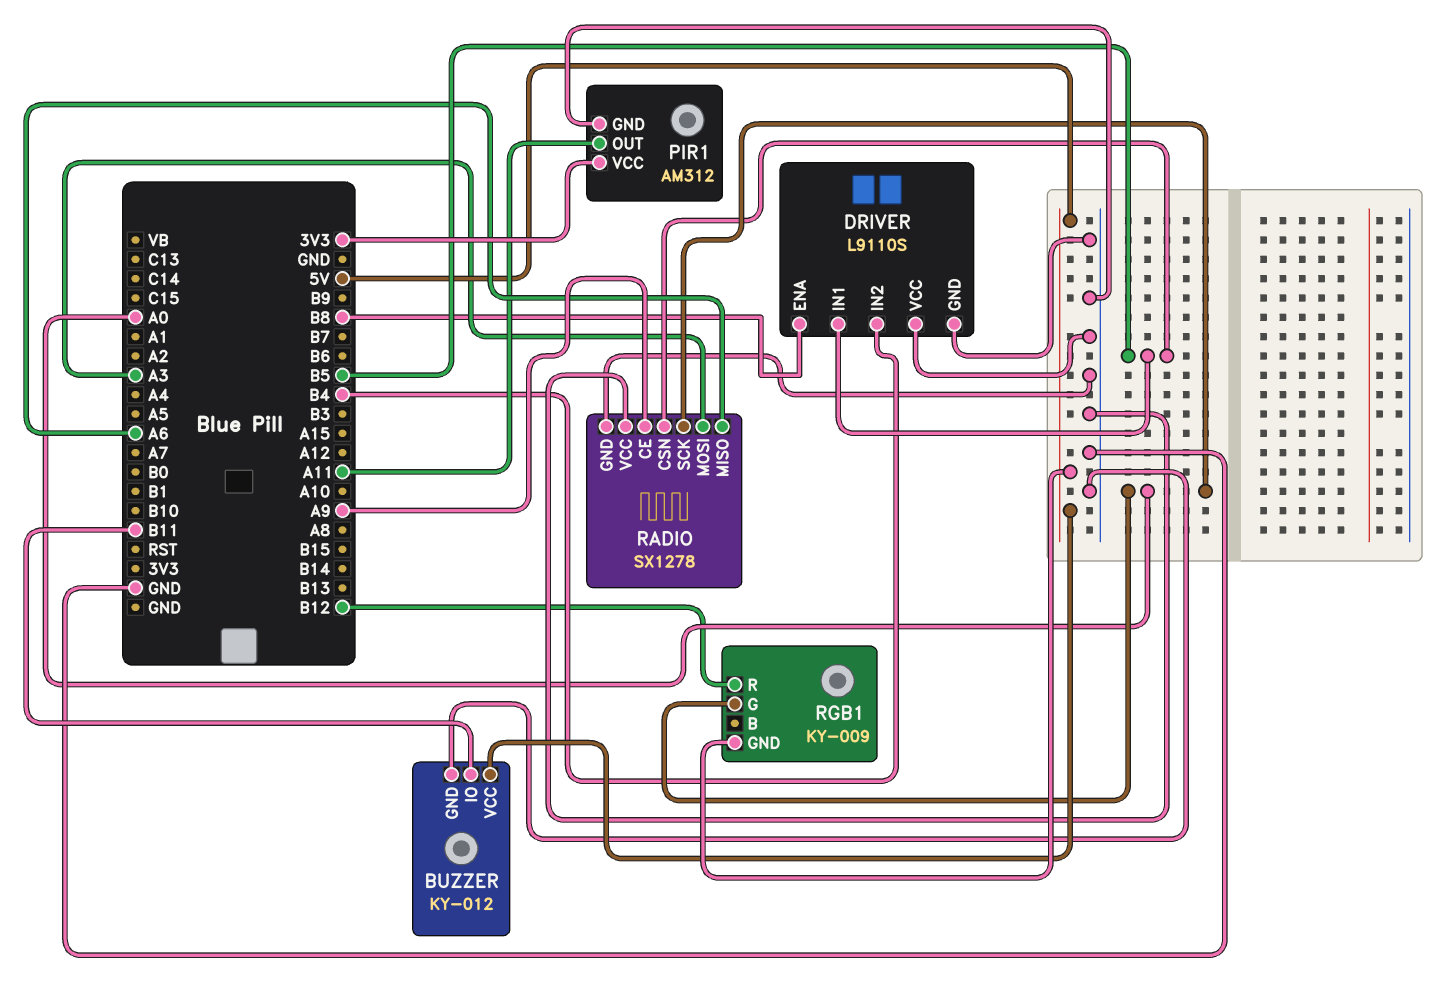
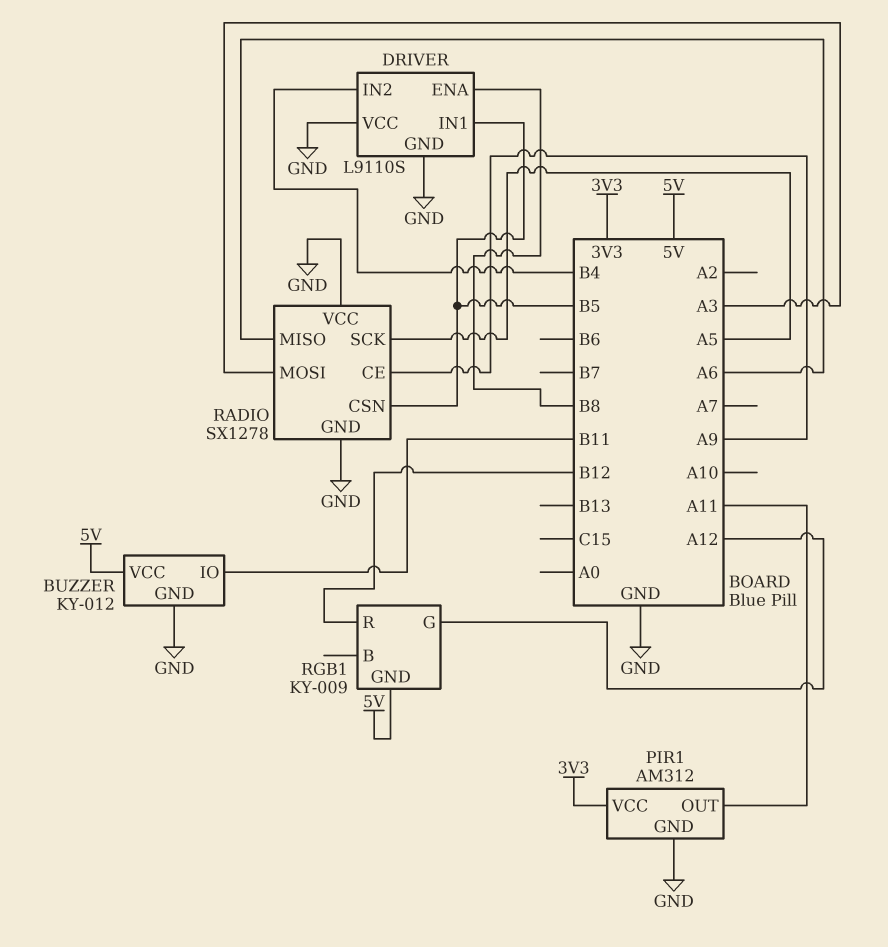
RADIO pin SCK: A0 -> A5
RGB1 pin G: A0 -> A12

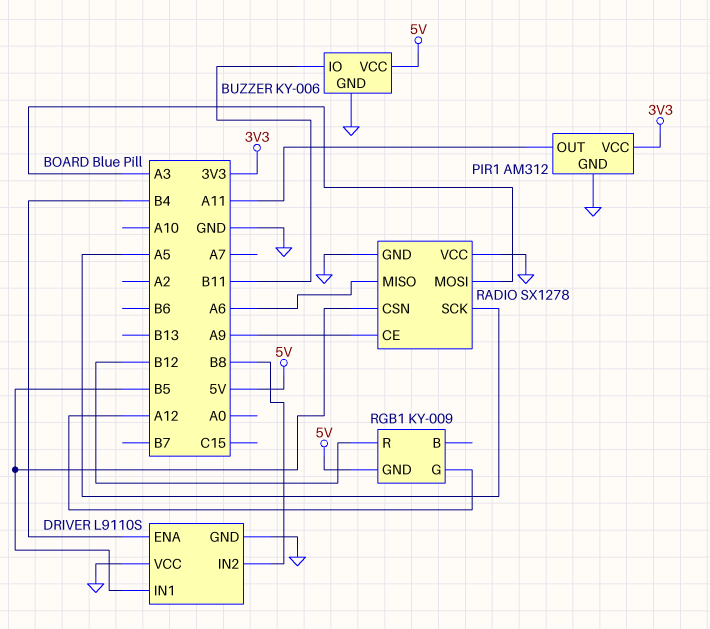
BUZZER: KY-012 -> KY-006
DRIVER pin ENA: B8 -> B4
DRIVER pin IN2: B4 -> B8

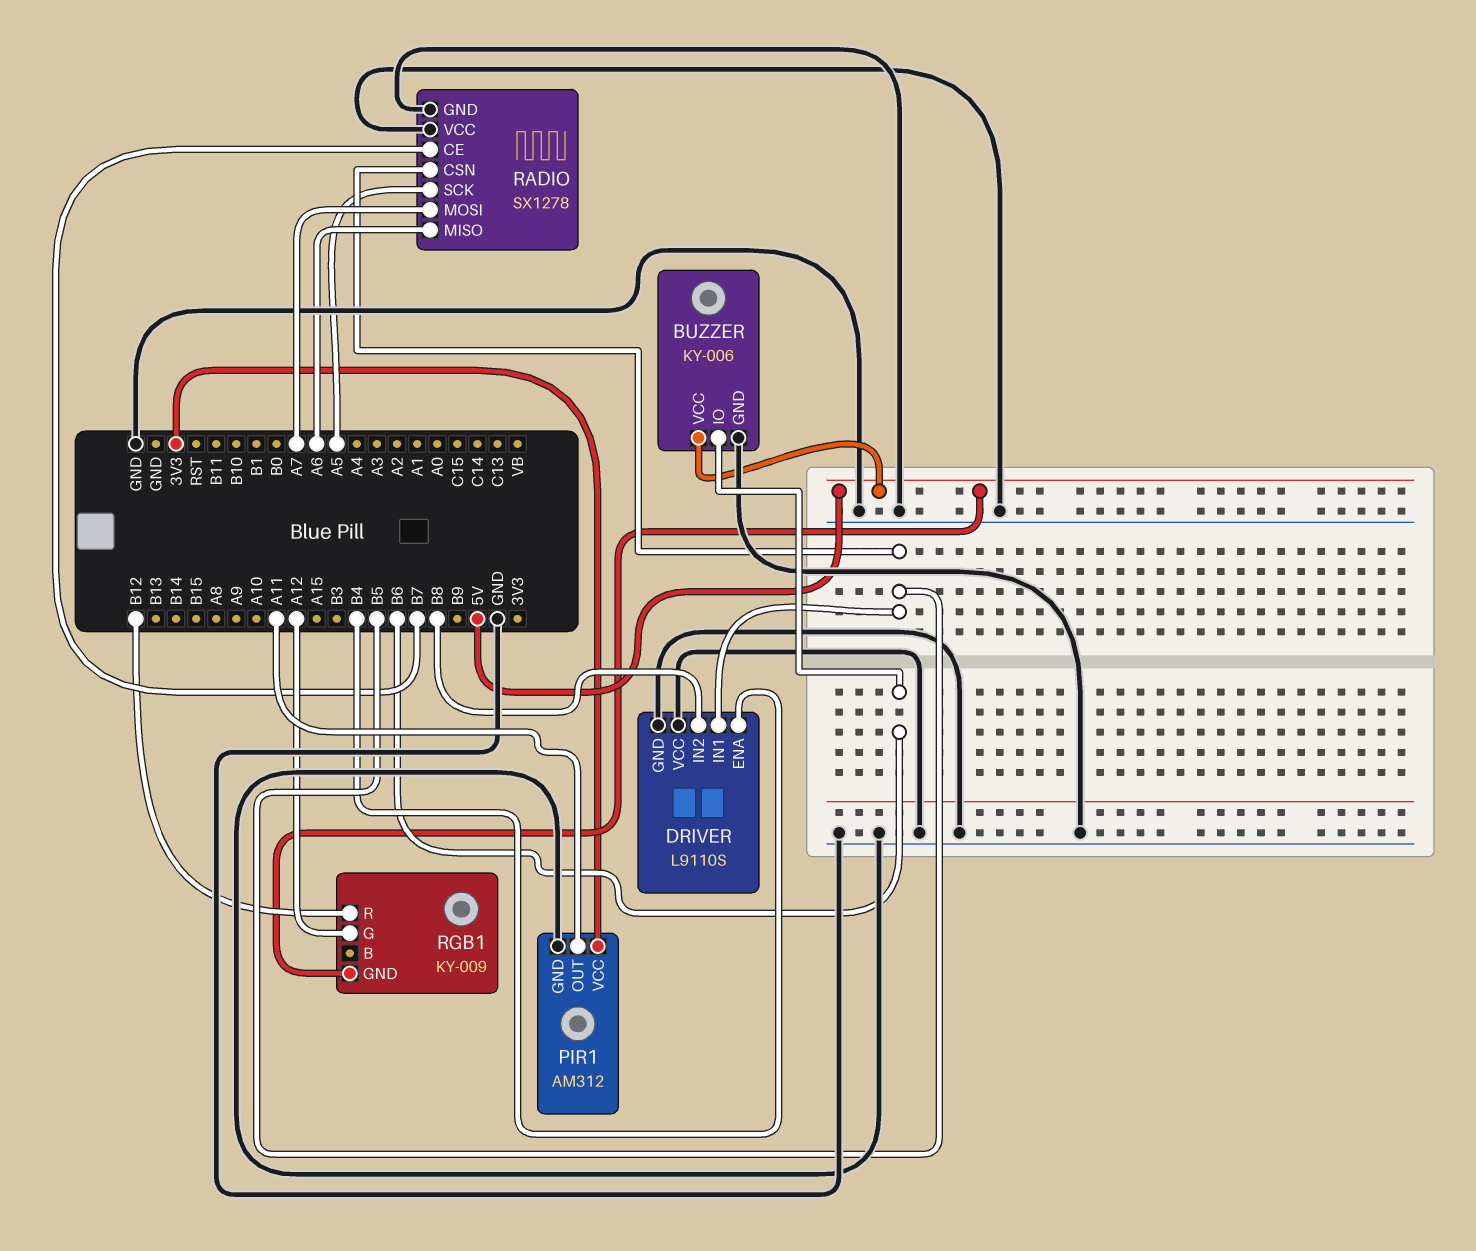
BUZZER pin IO: B11 -> B6
RADIO pin CE: A9 -> B7
RADIO pin MOSI: A3 -> A7

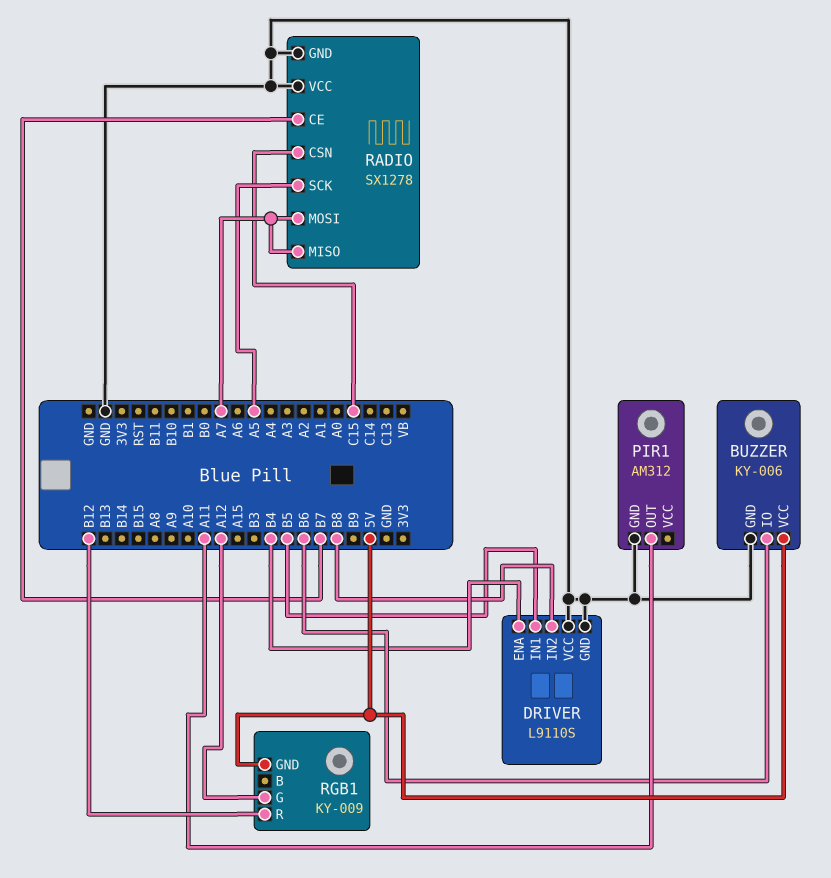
PIR1 pin VCC: 3V3 -> none
RADIO pin CSN: B5 -> C15
RADIO pin MISO: A6 -> A7

